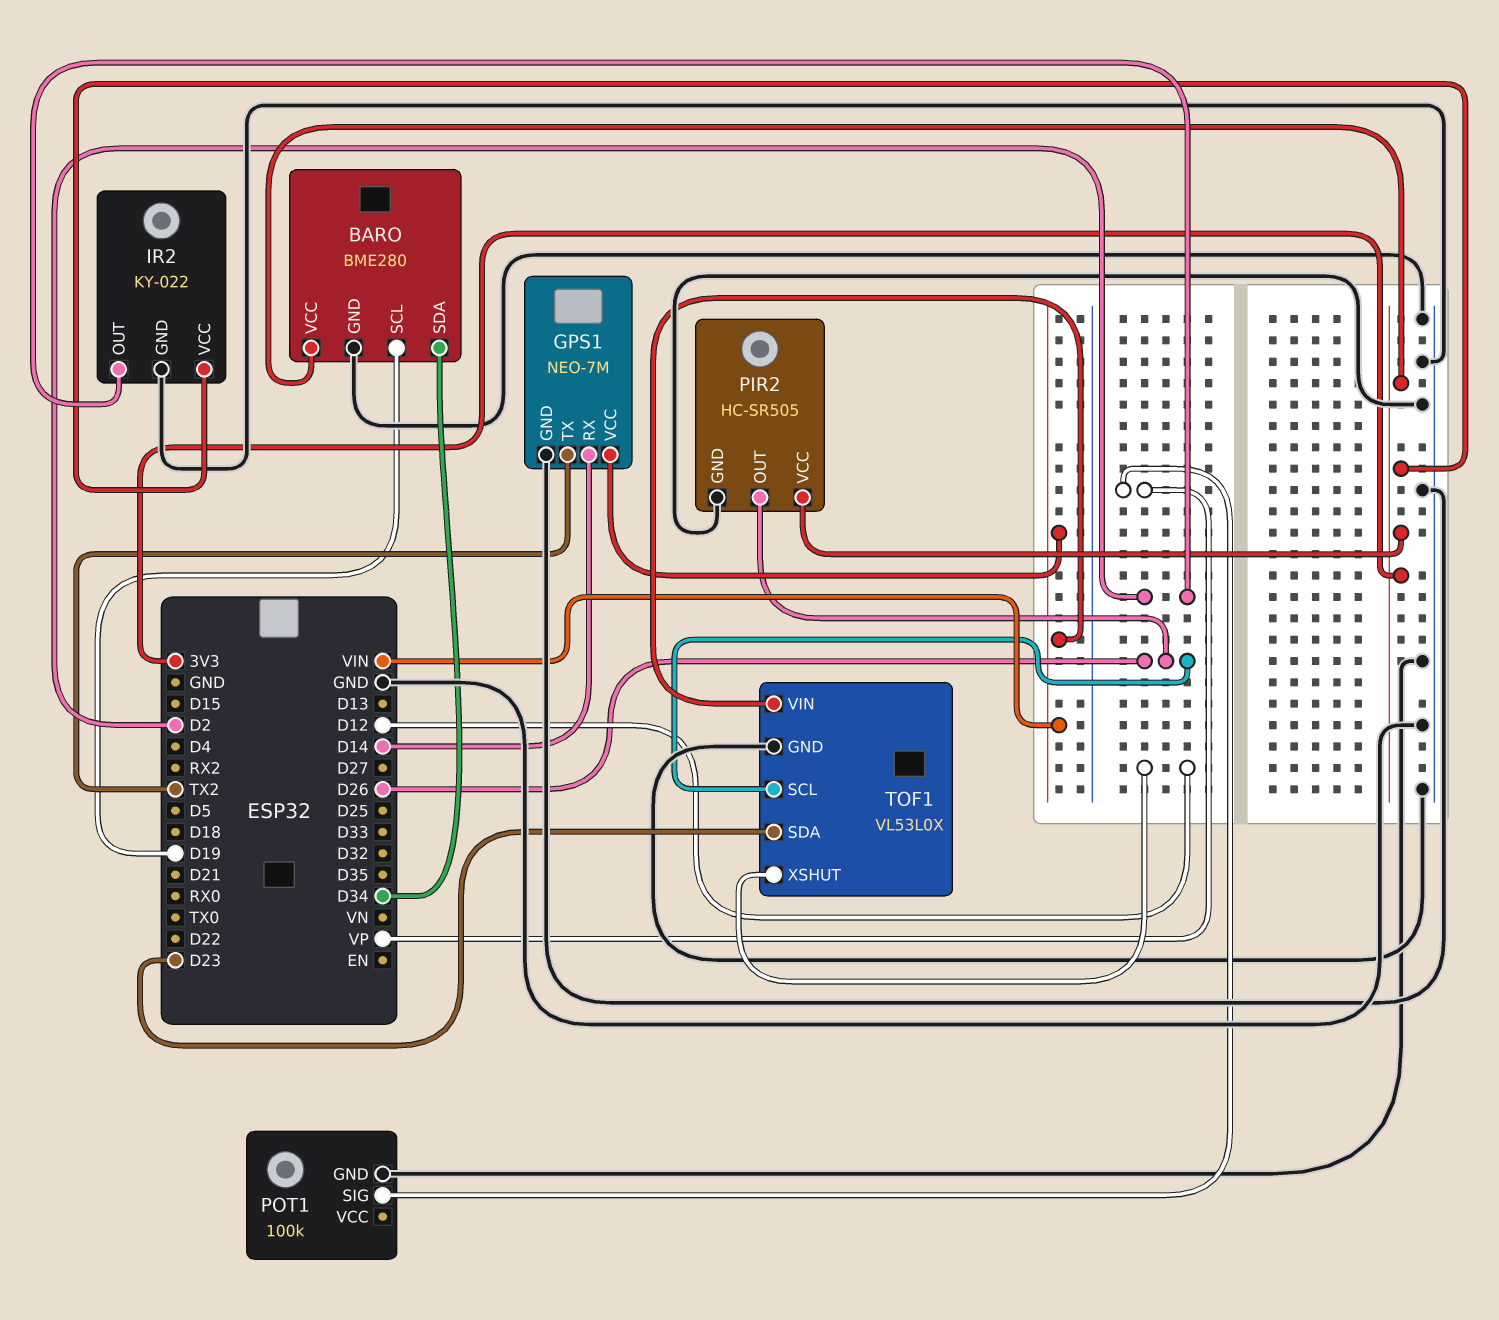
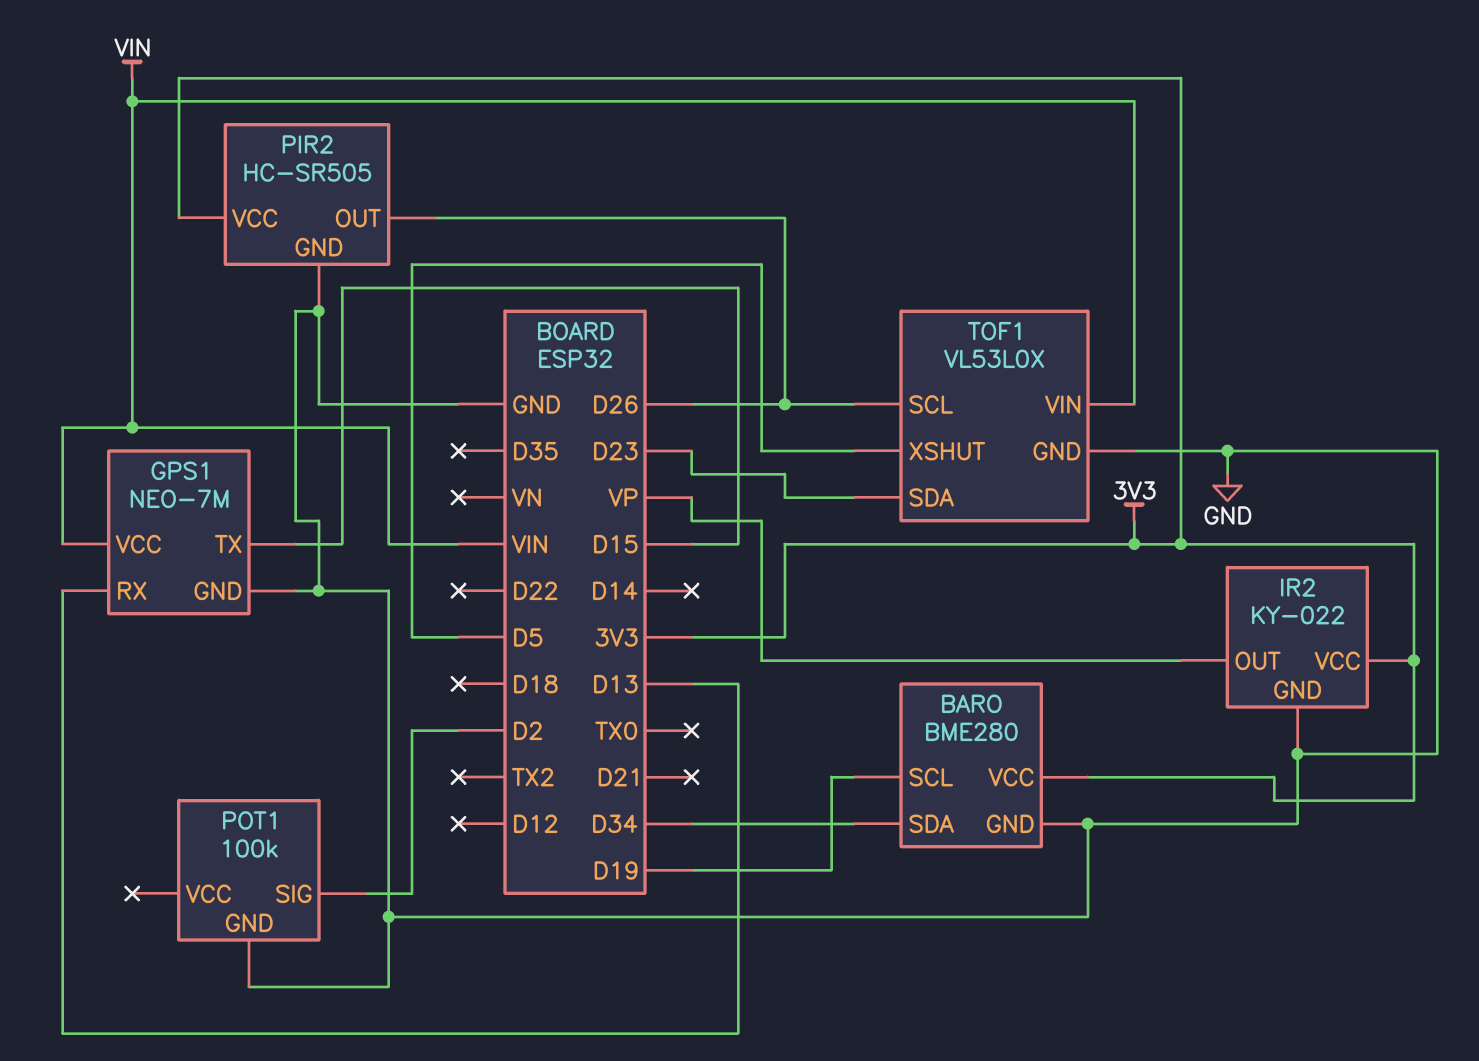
GPS1 pin RX: D14 -> D13
GPS1 pin TX: TX2 -> D15
IR2 pin OUT: D2 -> VP
POT1 pin SIG: VP -> D2
TOF1 pin XSHUT: D12 -> D5

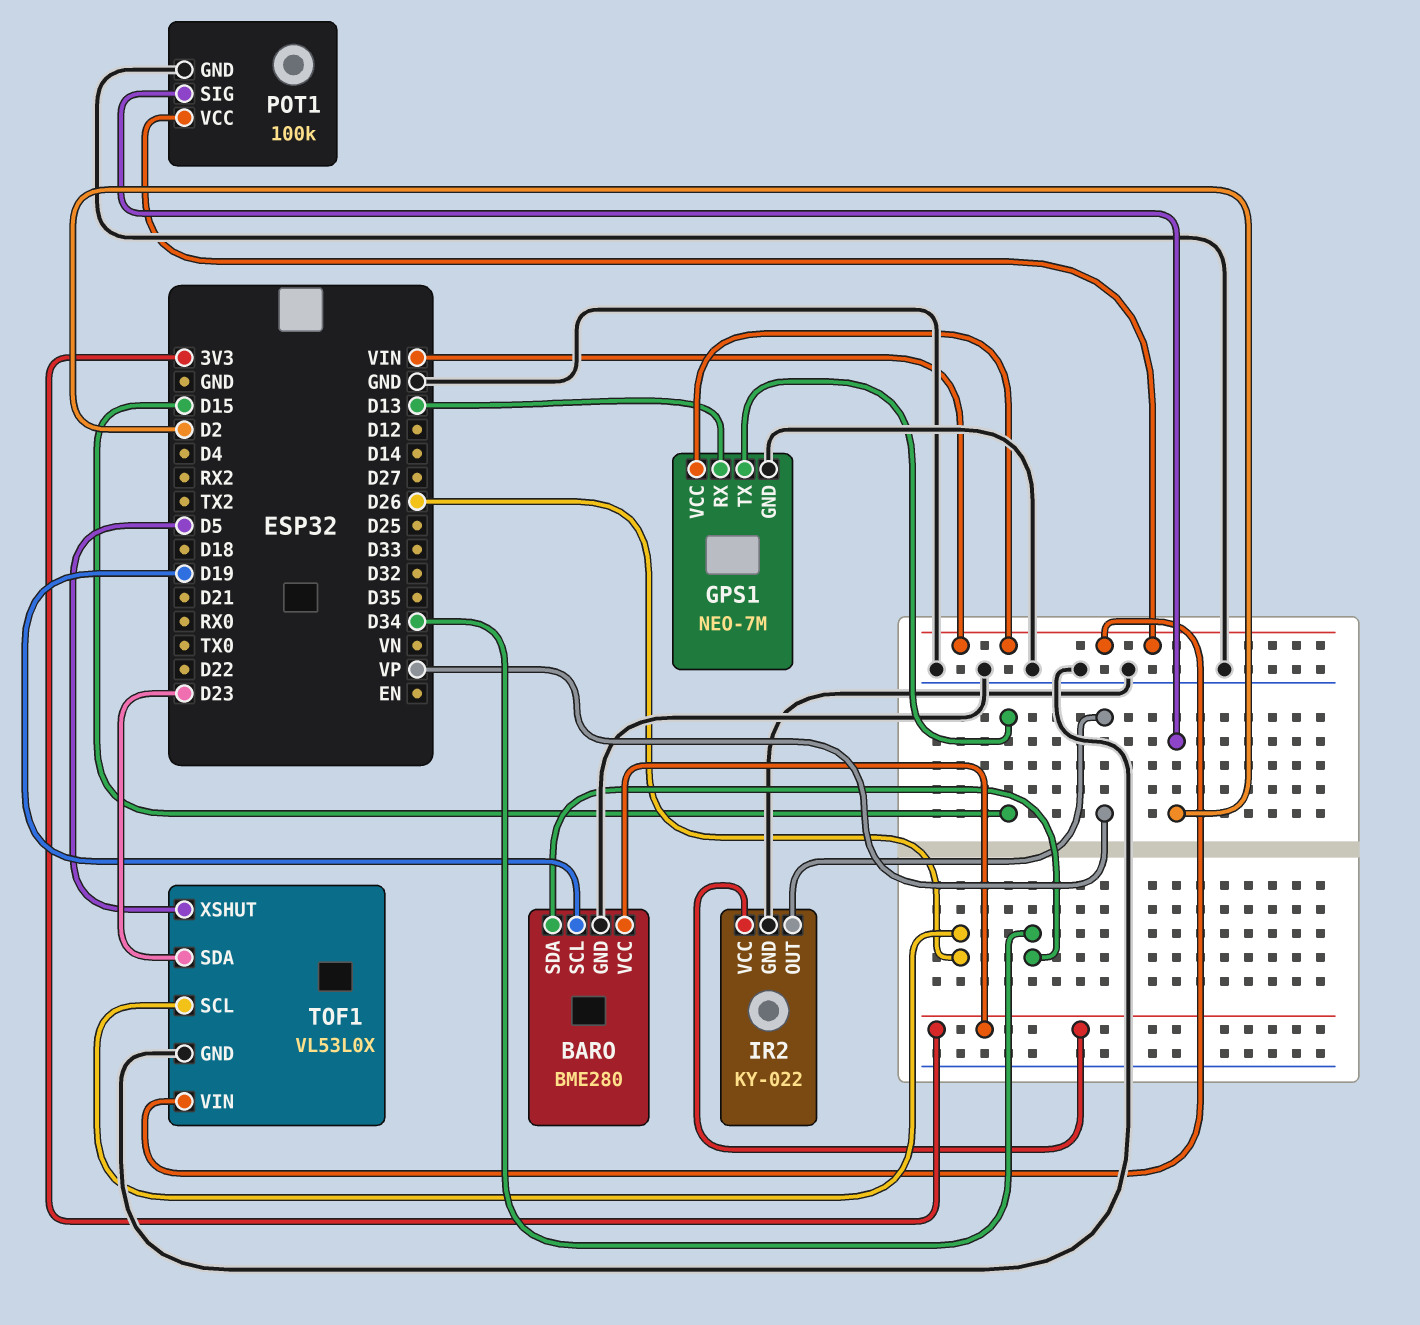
PIR2: HC-SR505 -> none
PIR2 pin GND: GND -> none
PIR2 pin OUT: D26 -> none
PIR2 pin VCC: 3V3 -> none
POT1 pin VCC: none -> VIN

